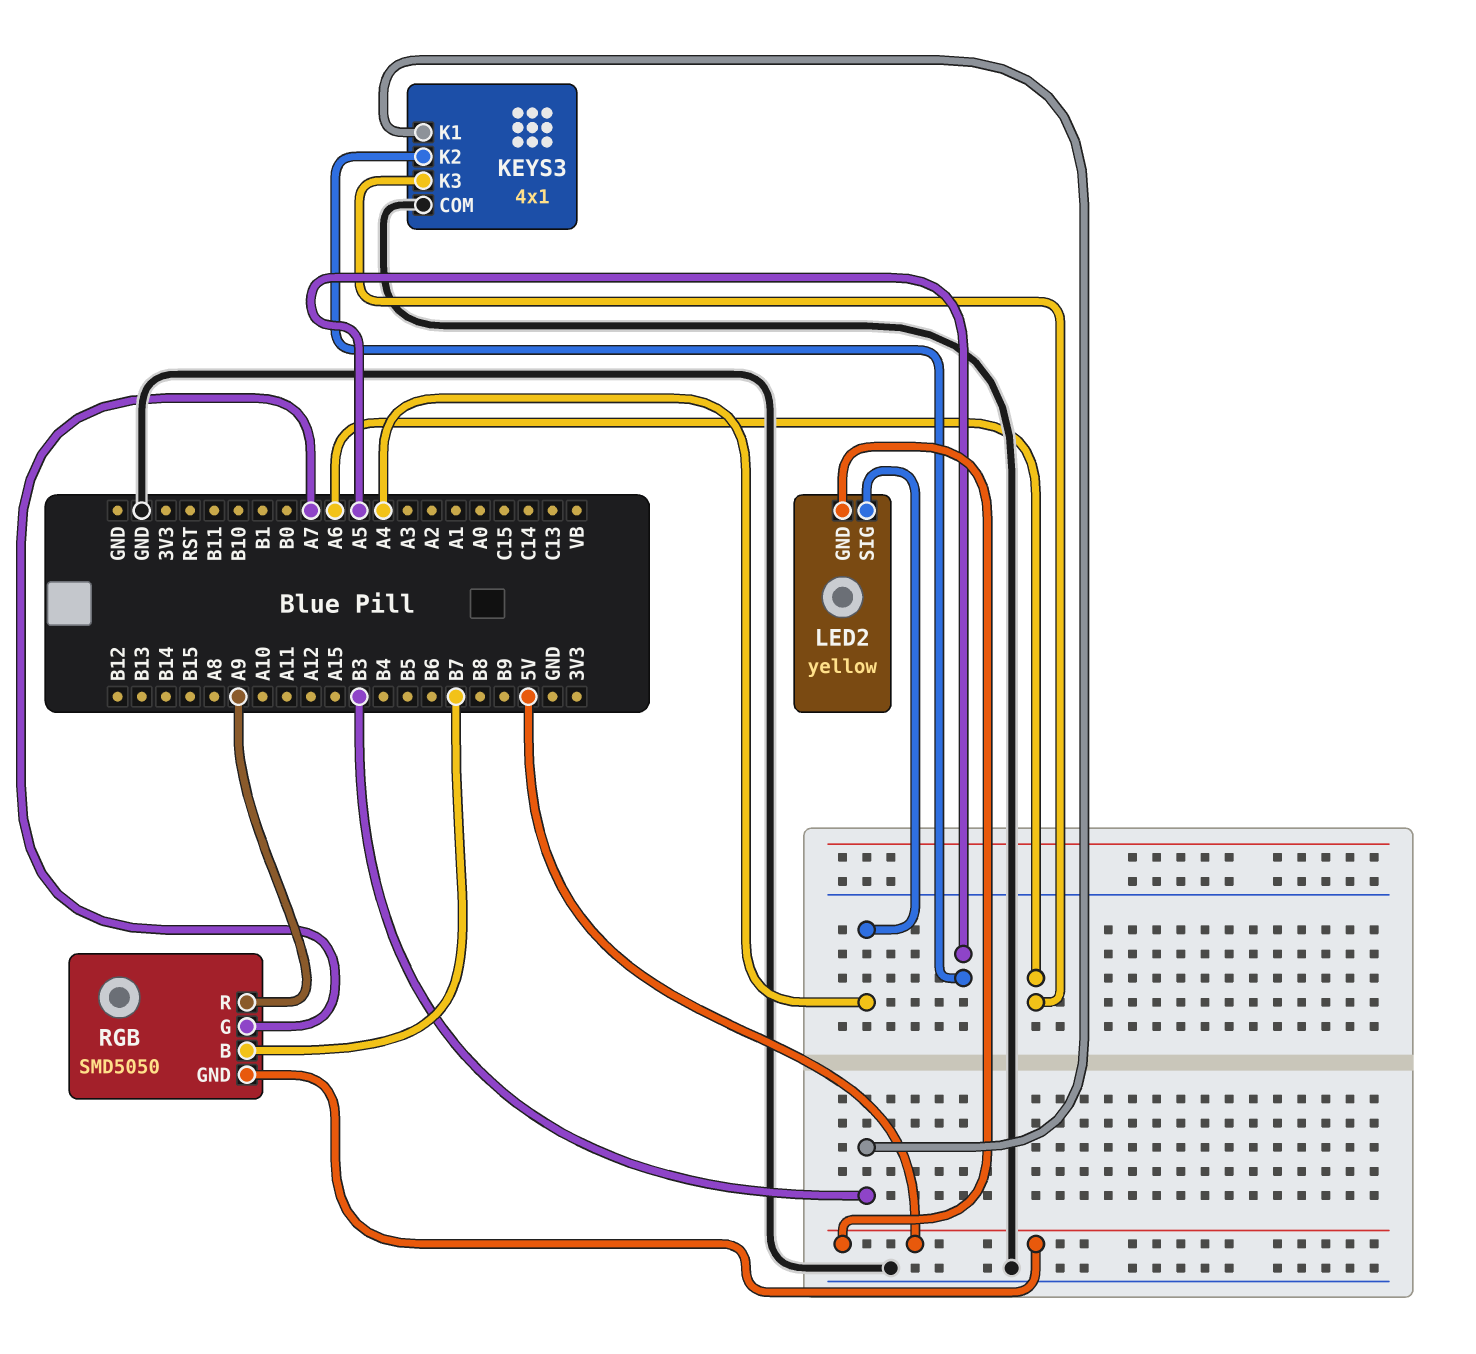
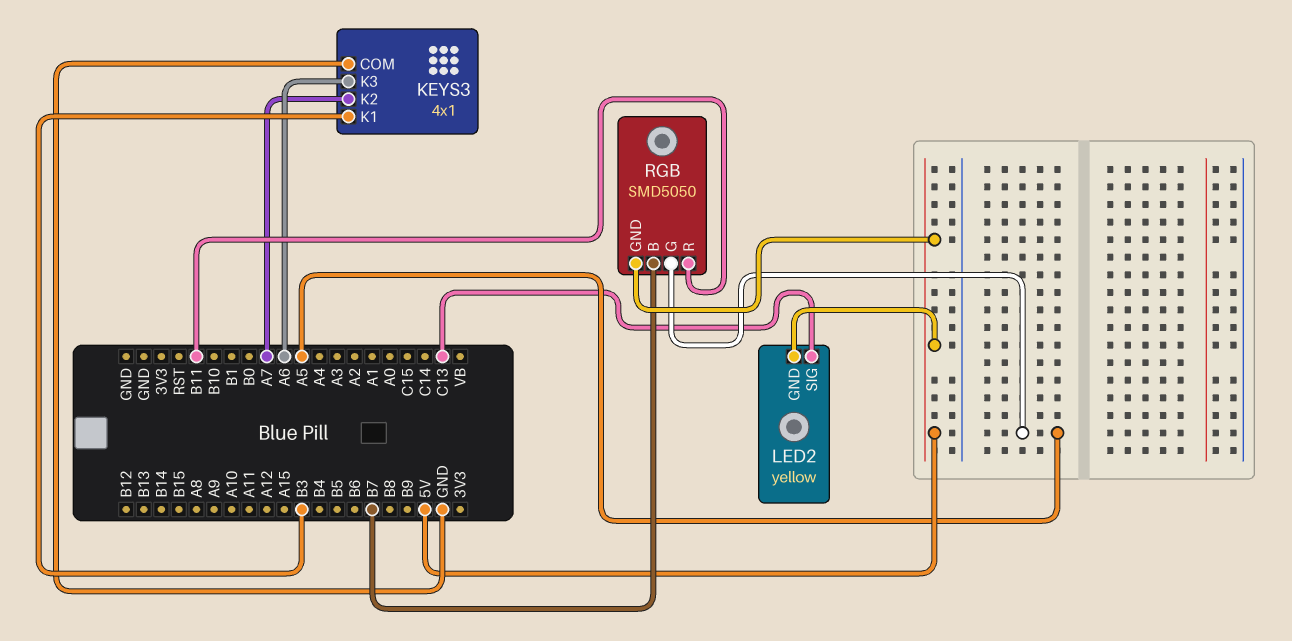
KEYS3 pin K2: A5 -> A7
LED2 pin SIG: A4 -> C13
RGB pin G: A7 -> A5
RGB pin R: A9 -> B11

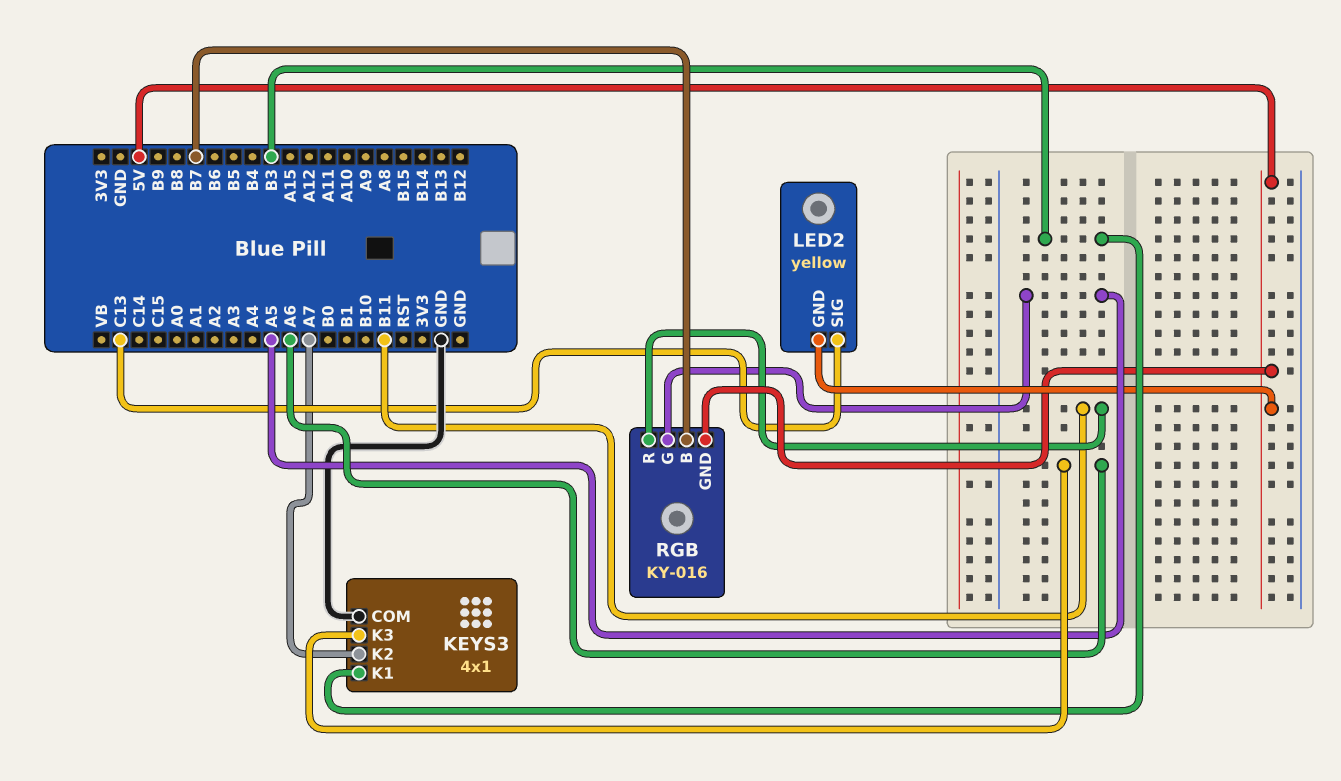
RGB: SMD5050 -> KY-016

